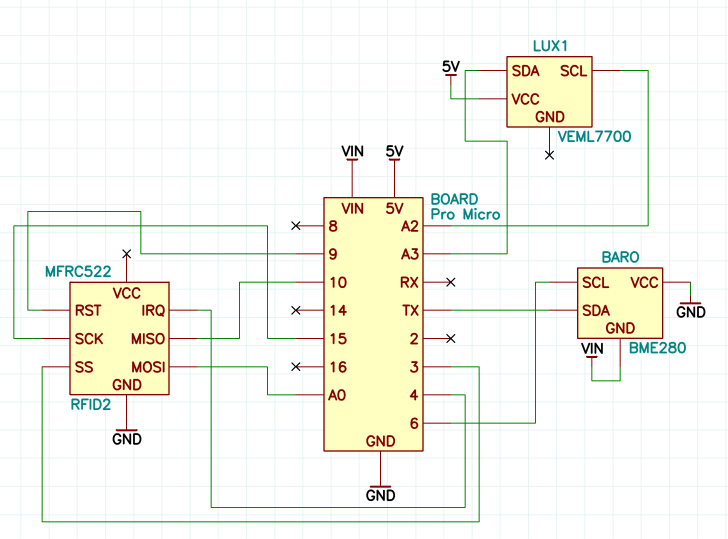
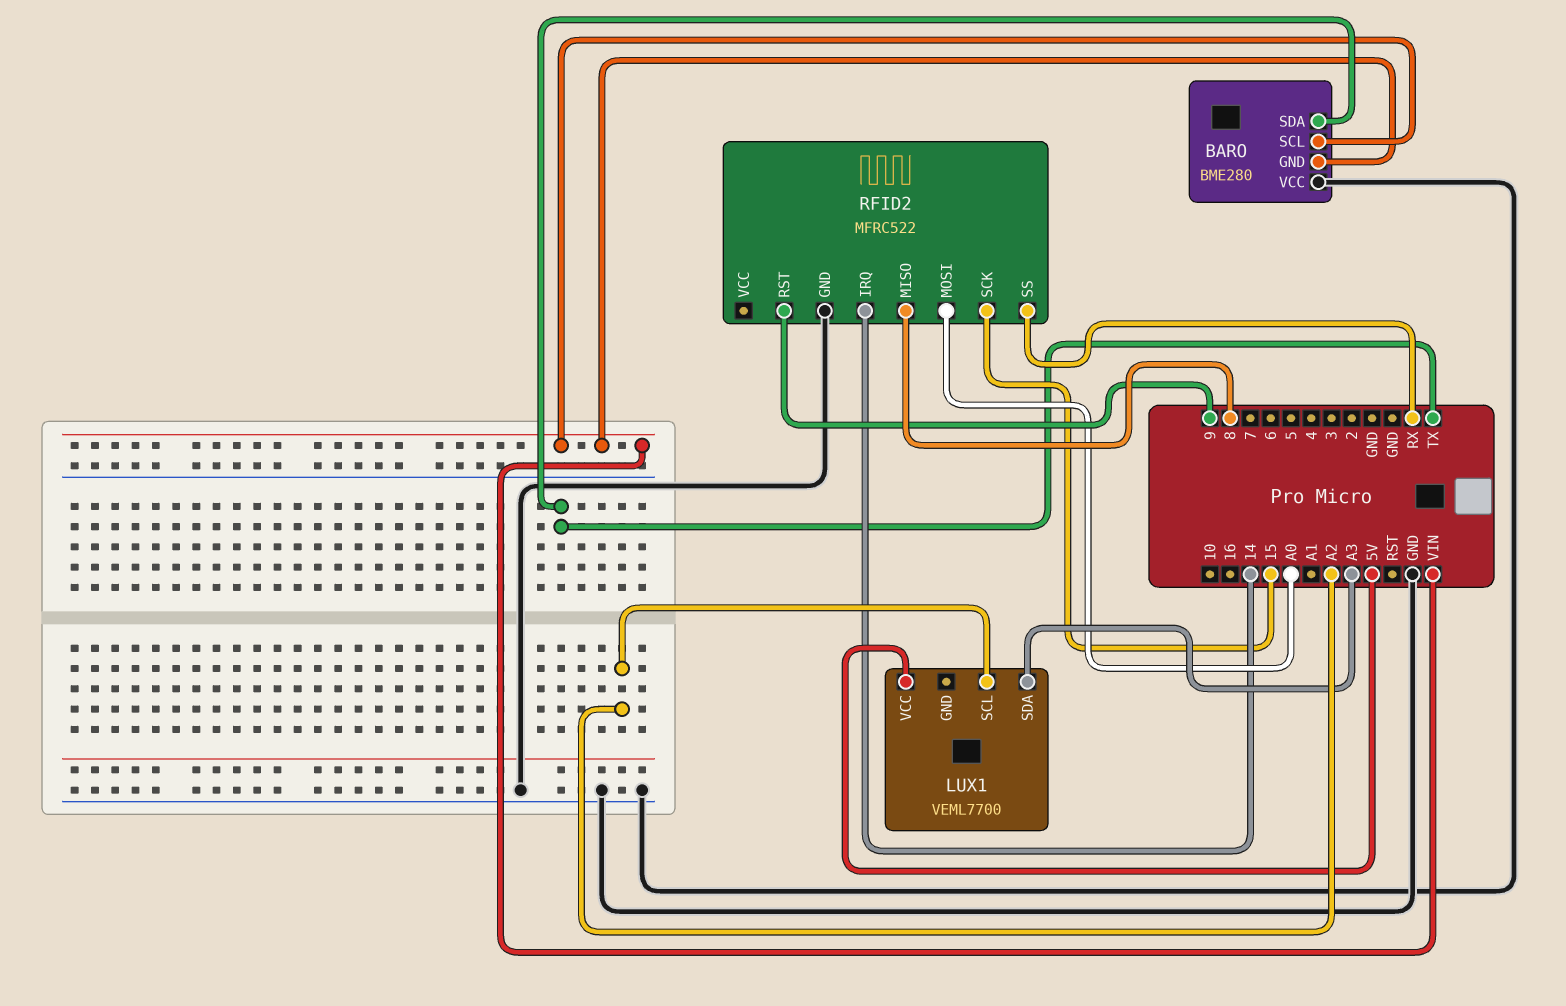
BARO pin SCL: 6 -> VIN
RFID2 pin IRQ: 4 -> 14
RFID2 pin MISO: 10 -> 8
RFID2 pin SS: 3 -> RX

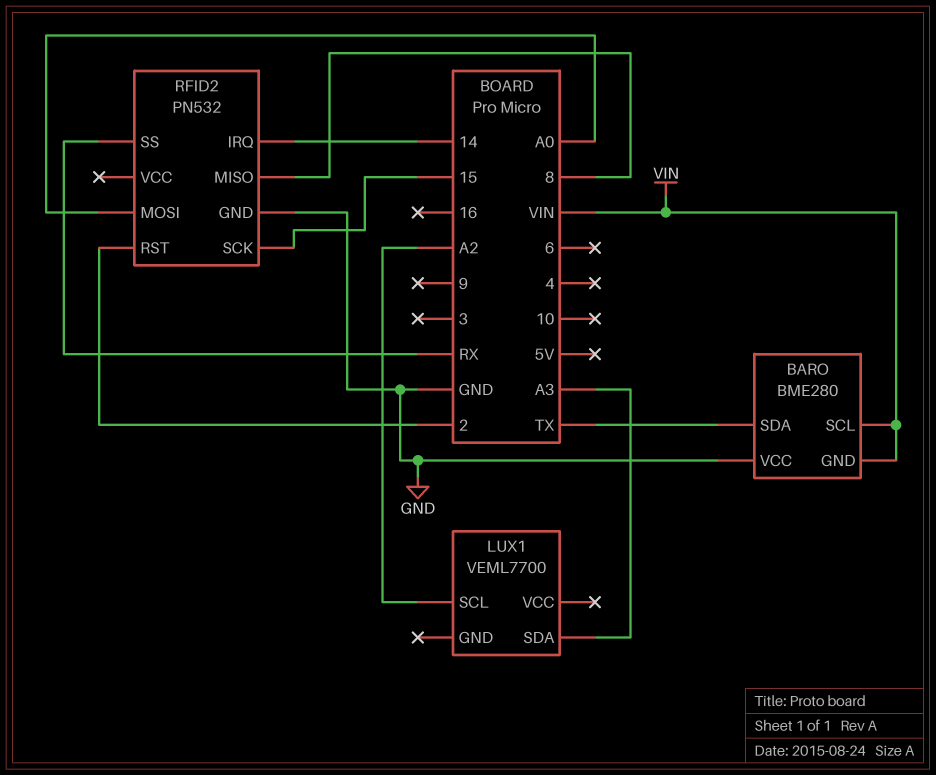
LUX1 pin VCC: 5V -> none
RFID2: MFRC522 -> PN532
RFID2 pin RST: 9 -> 2

